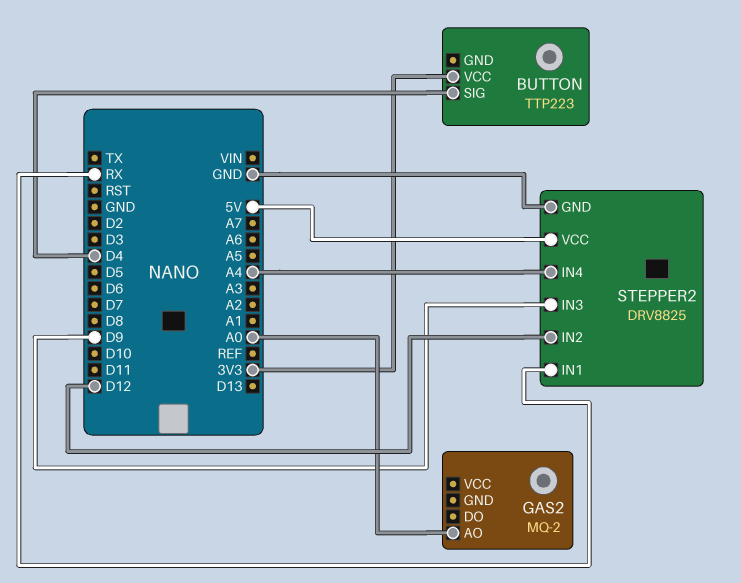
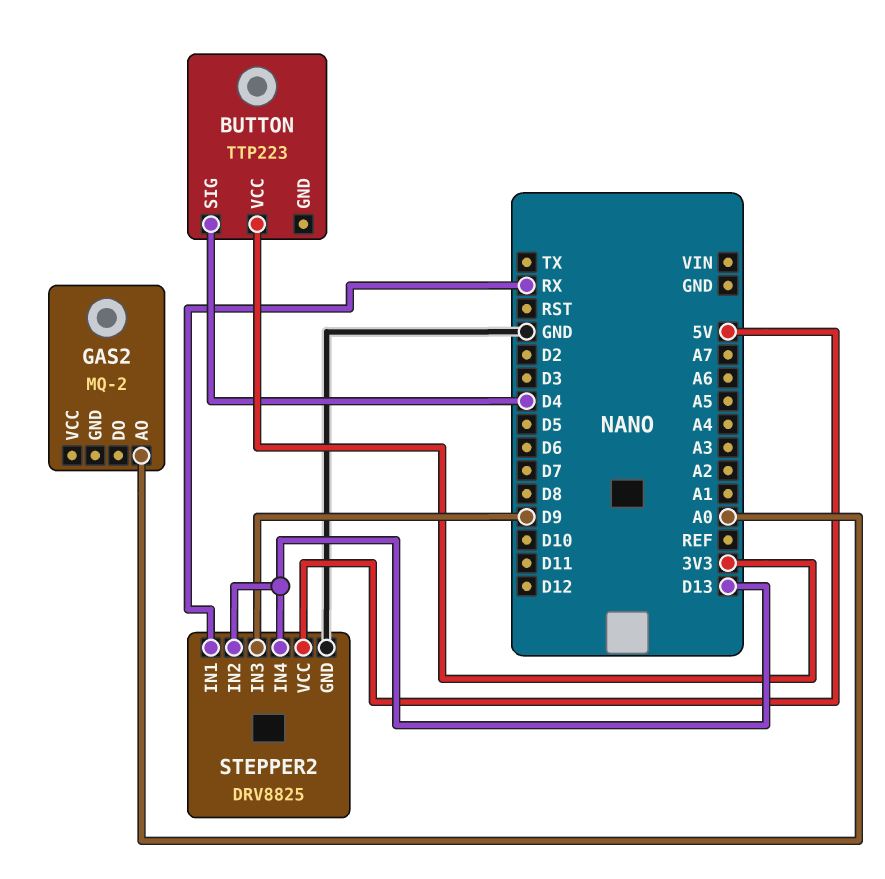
STEPPER2 pin IN2: D12 -> D13
STEPPER2 pin IN4: A4 -> D13

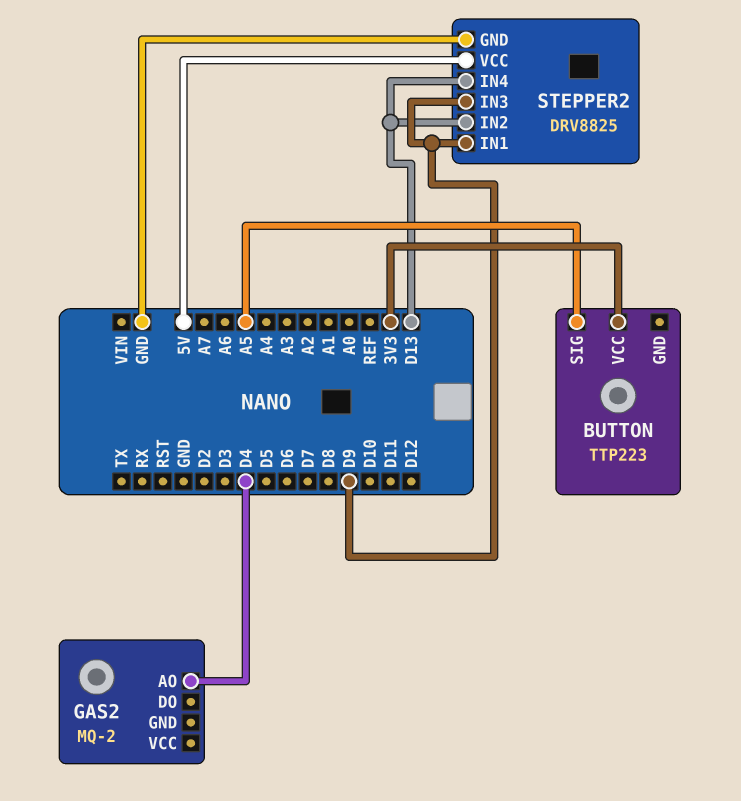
BUTTON pin SIG: D4 -> A5
GAS2 pin AO: A0 -> D4
STEPPER2 pin IN1: RX -> D9

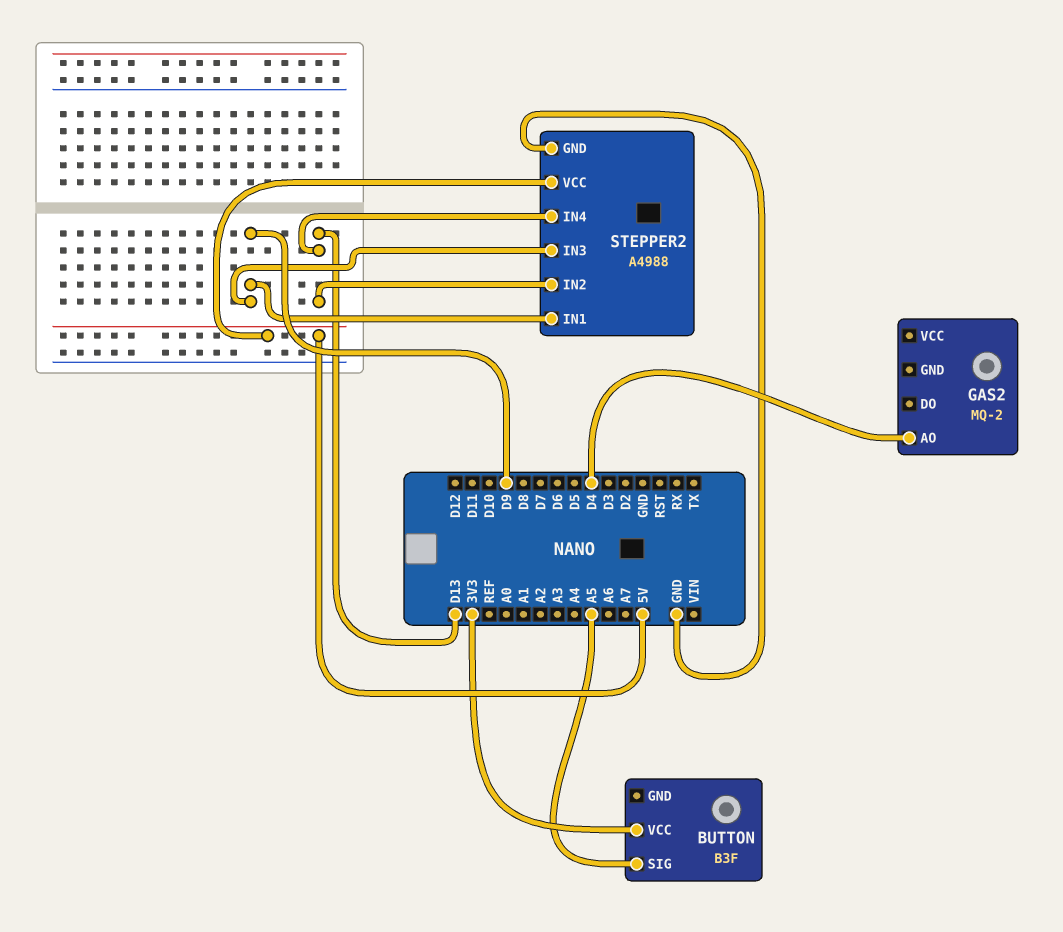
BUTTON: TTP223 -> B3F
STEPPER2: DRV8825 -> A4988

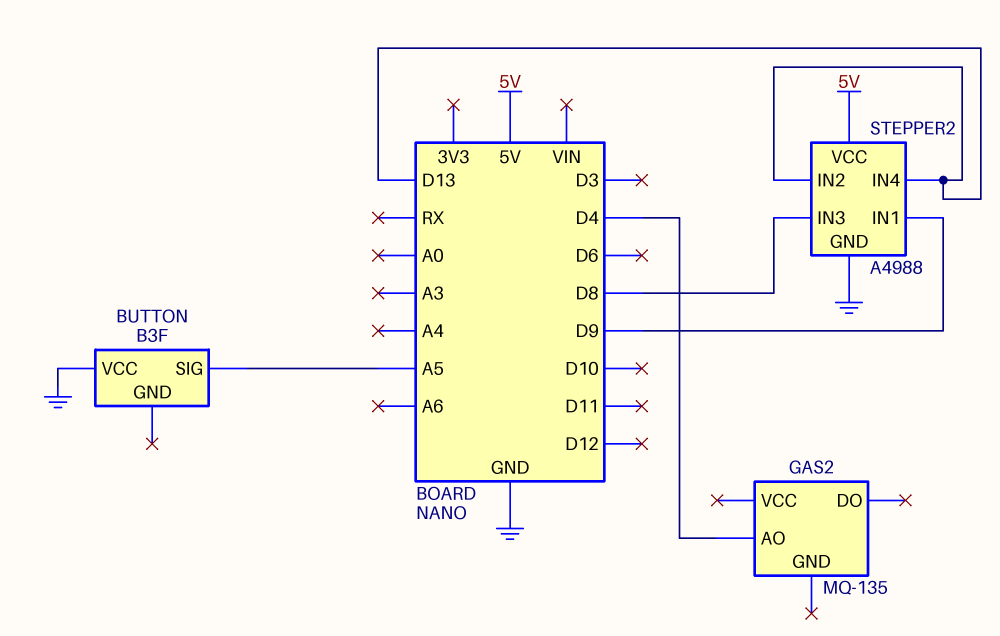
BUTTON pin VCC: 3V3 -> GND
GAS2: MQ-2 -> MQ-135
STEPPER2 pin IN3: D9 -> D8

